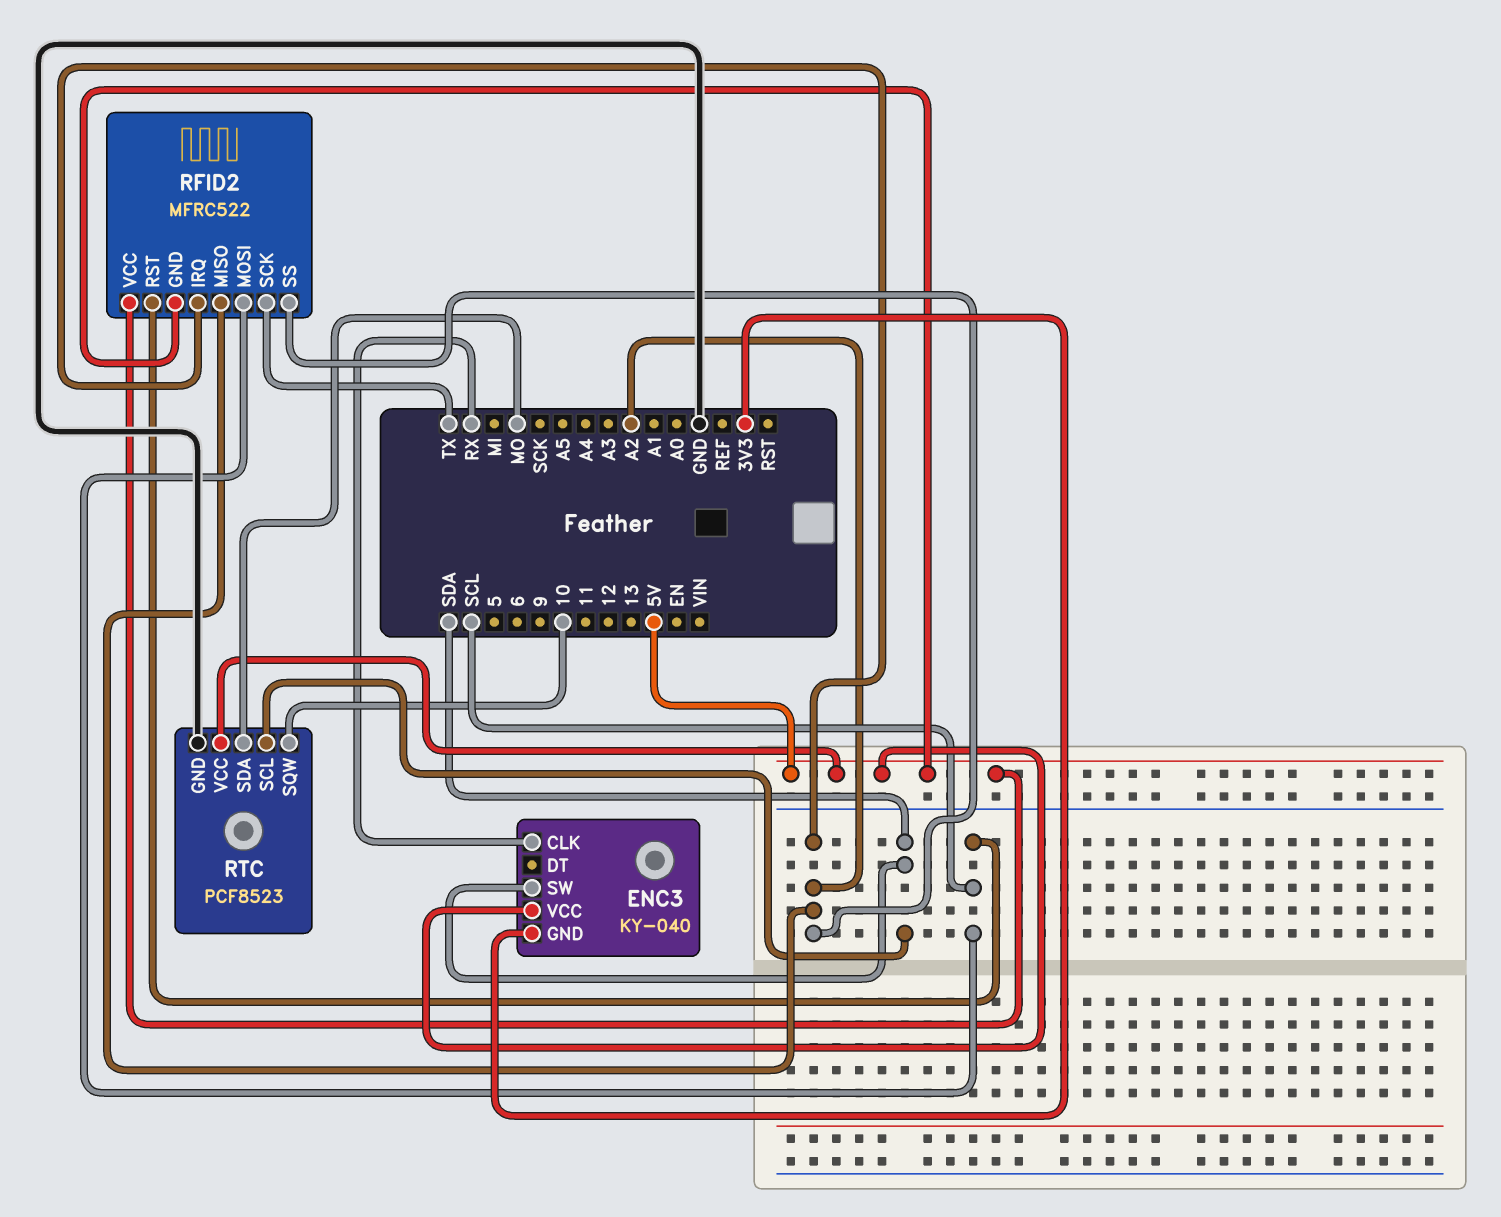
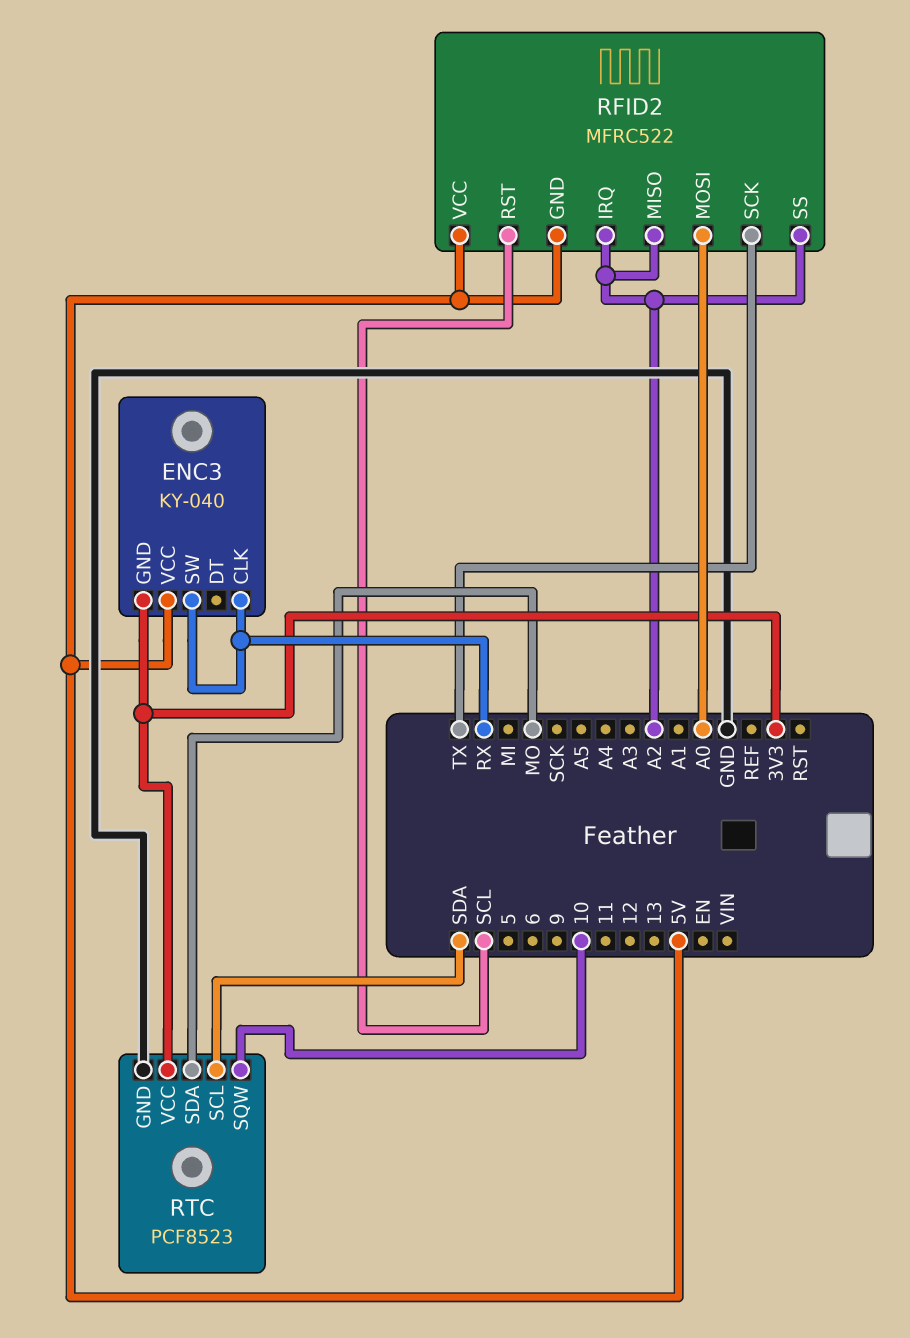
ENC3 pin SW: SDA -> RX
RFID2 pin MOSI: SCL -> A0
RTC pin VCC: 5V -> 3V3

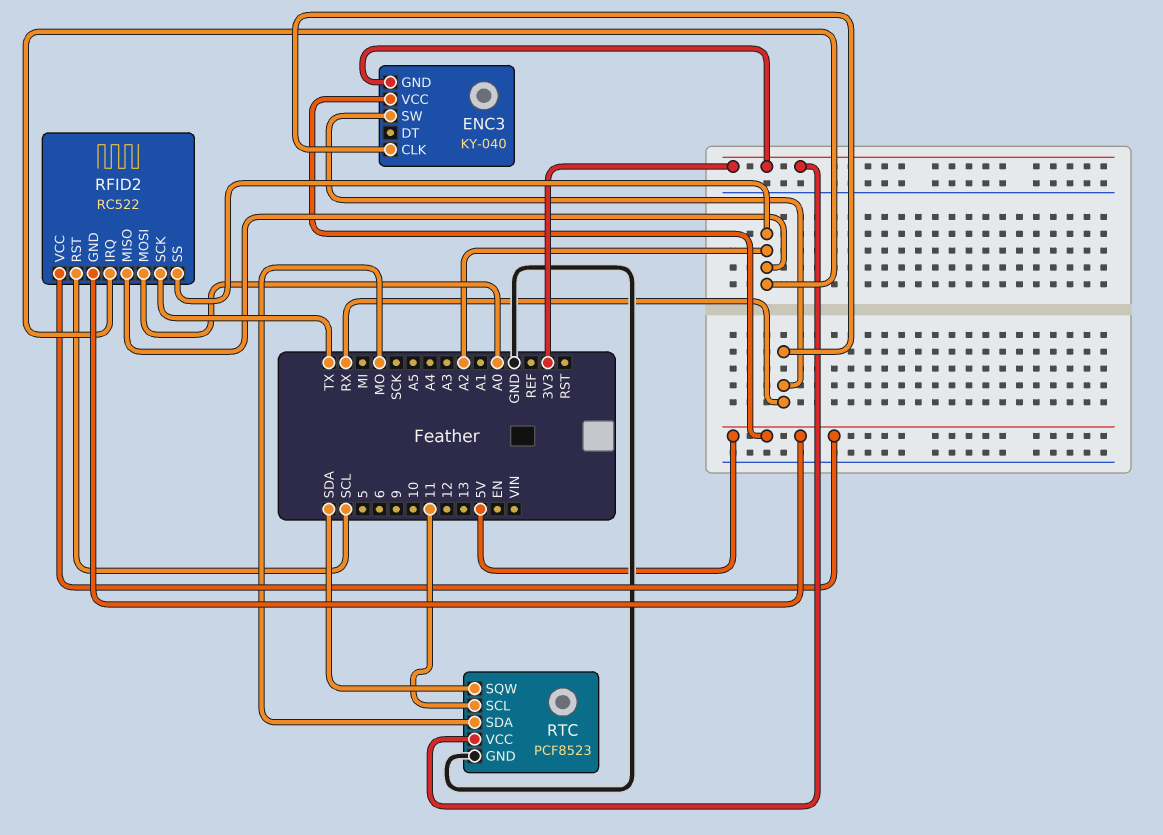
RFID2: MFRC522 -> RC522
RTC pin SCL: SDA -> 11
RTC pin SQW: 10 -> SDA

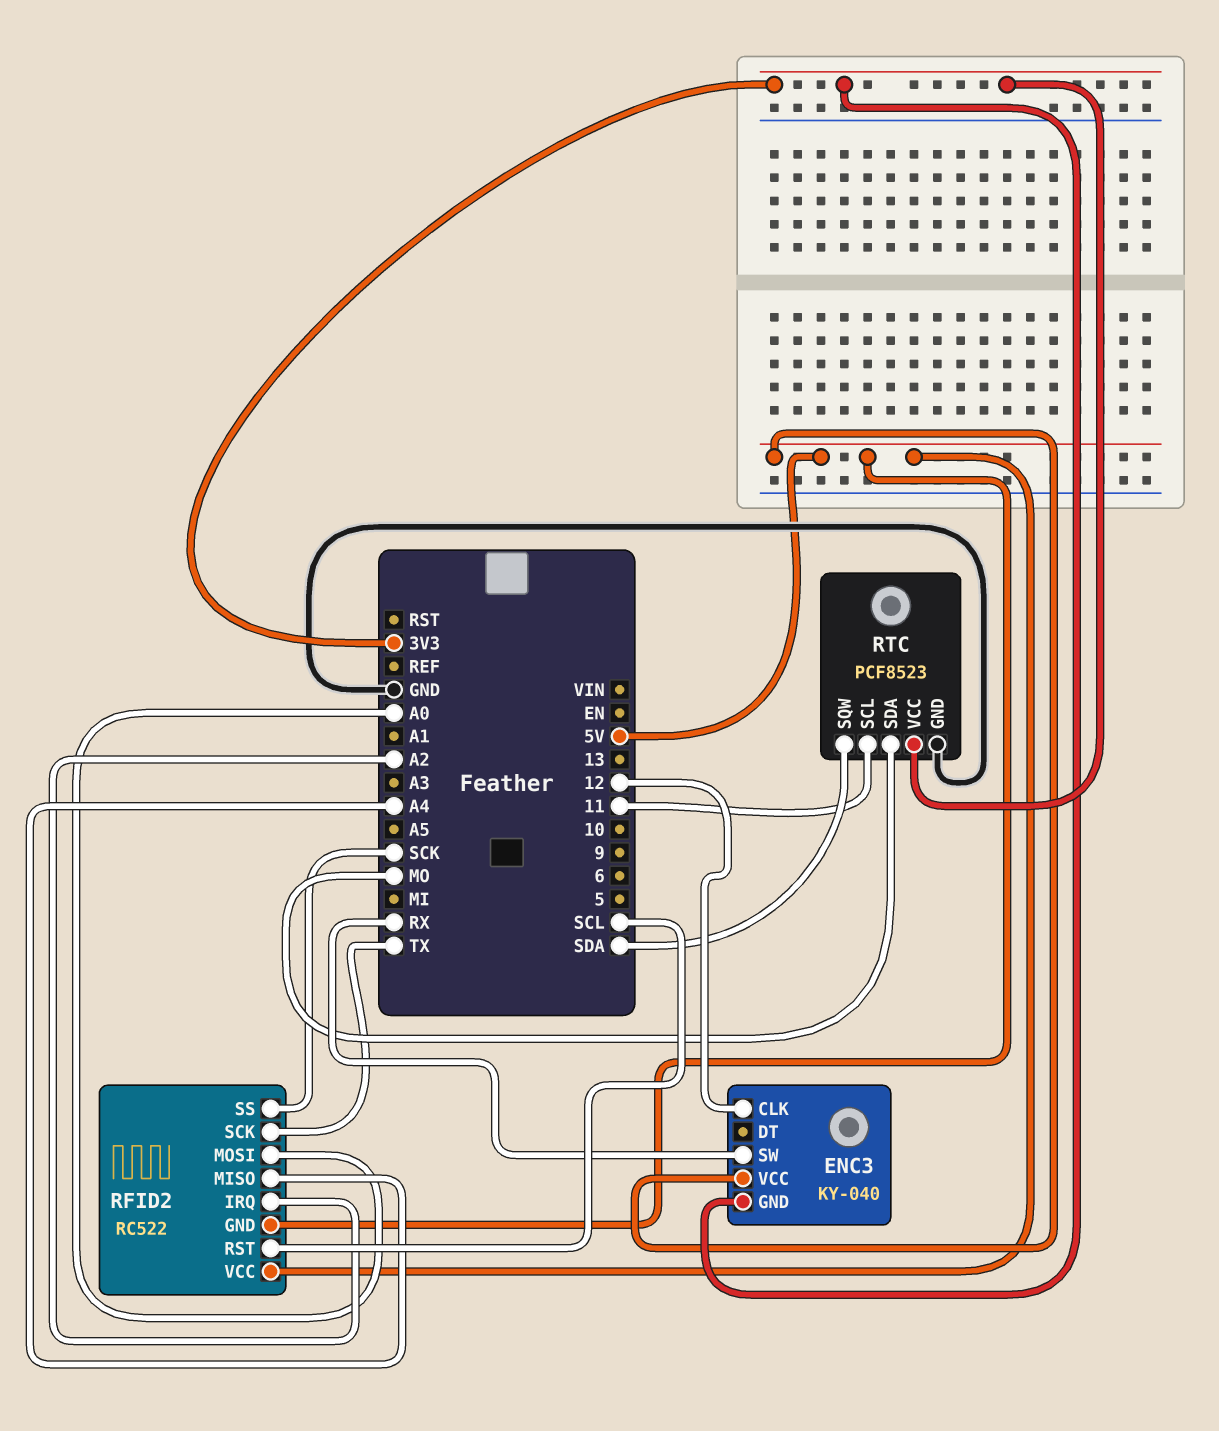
ENC3 pin CLK: RX -> 12
RFID2 pin MISO: A2 -> A4
RFID2 pin SS: A2 -> SCK

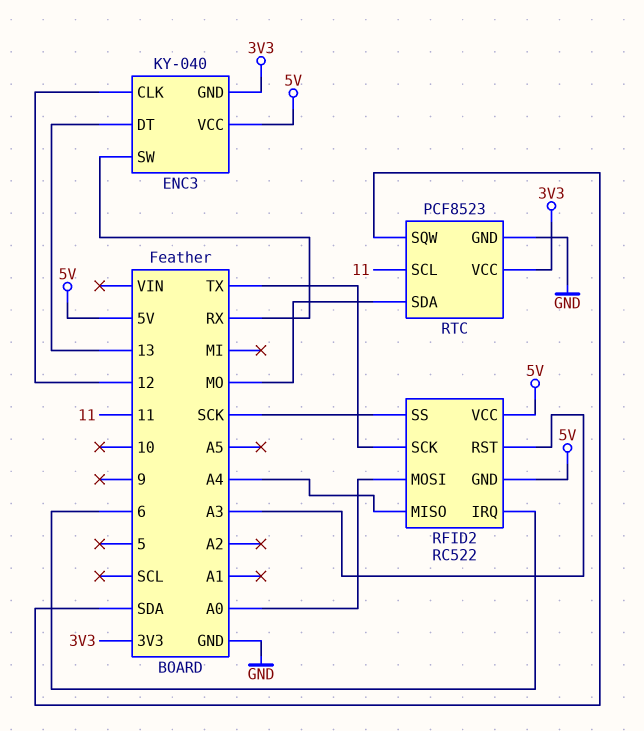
ENC3 pin DT: none -> 13
RFID2 pin IRQ: A2 -> 6
RFID2 pin RST: SCL -> A3

